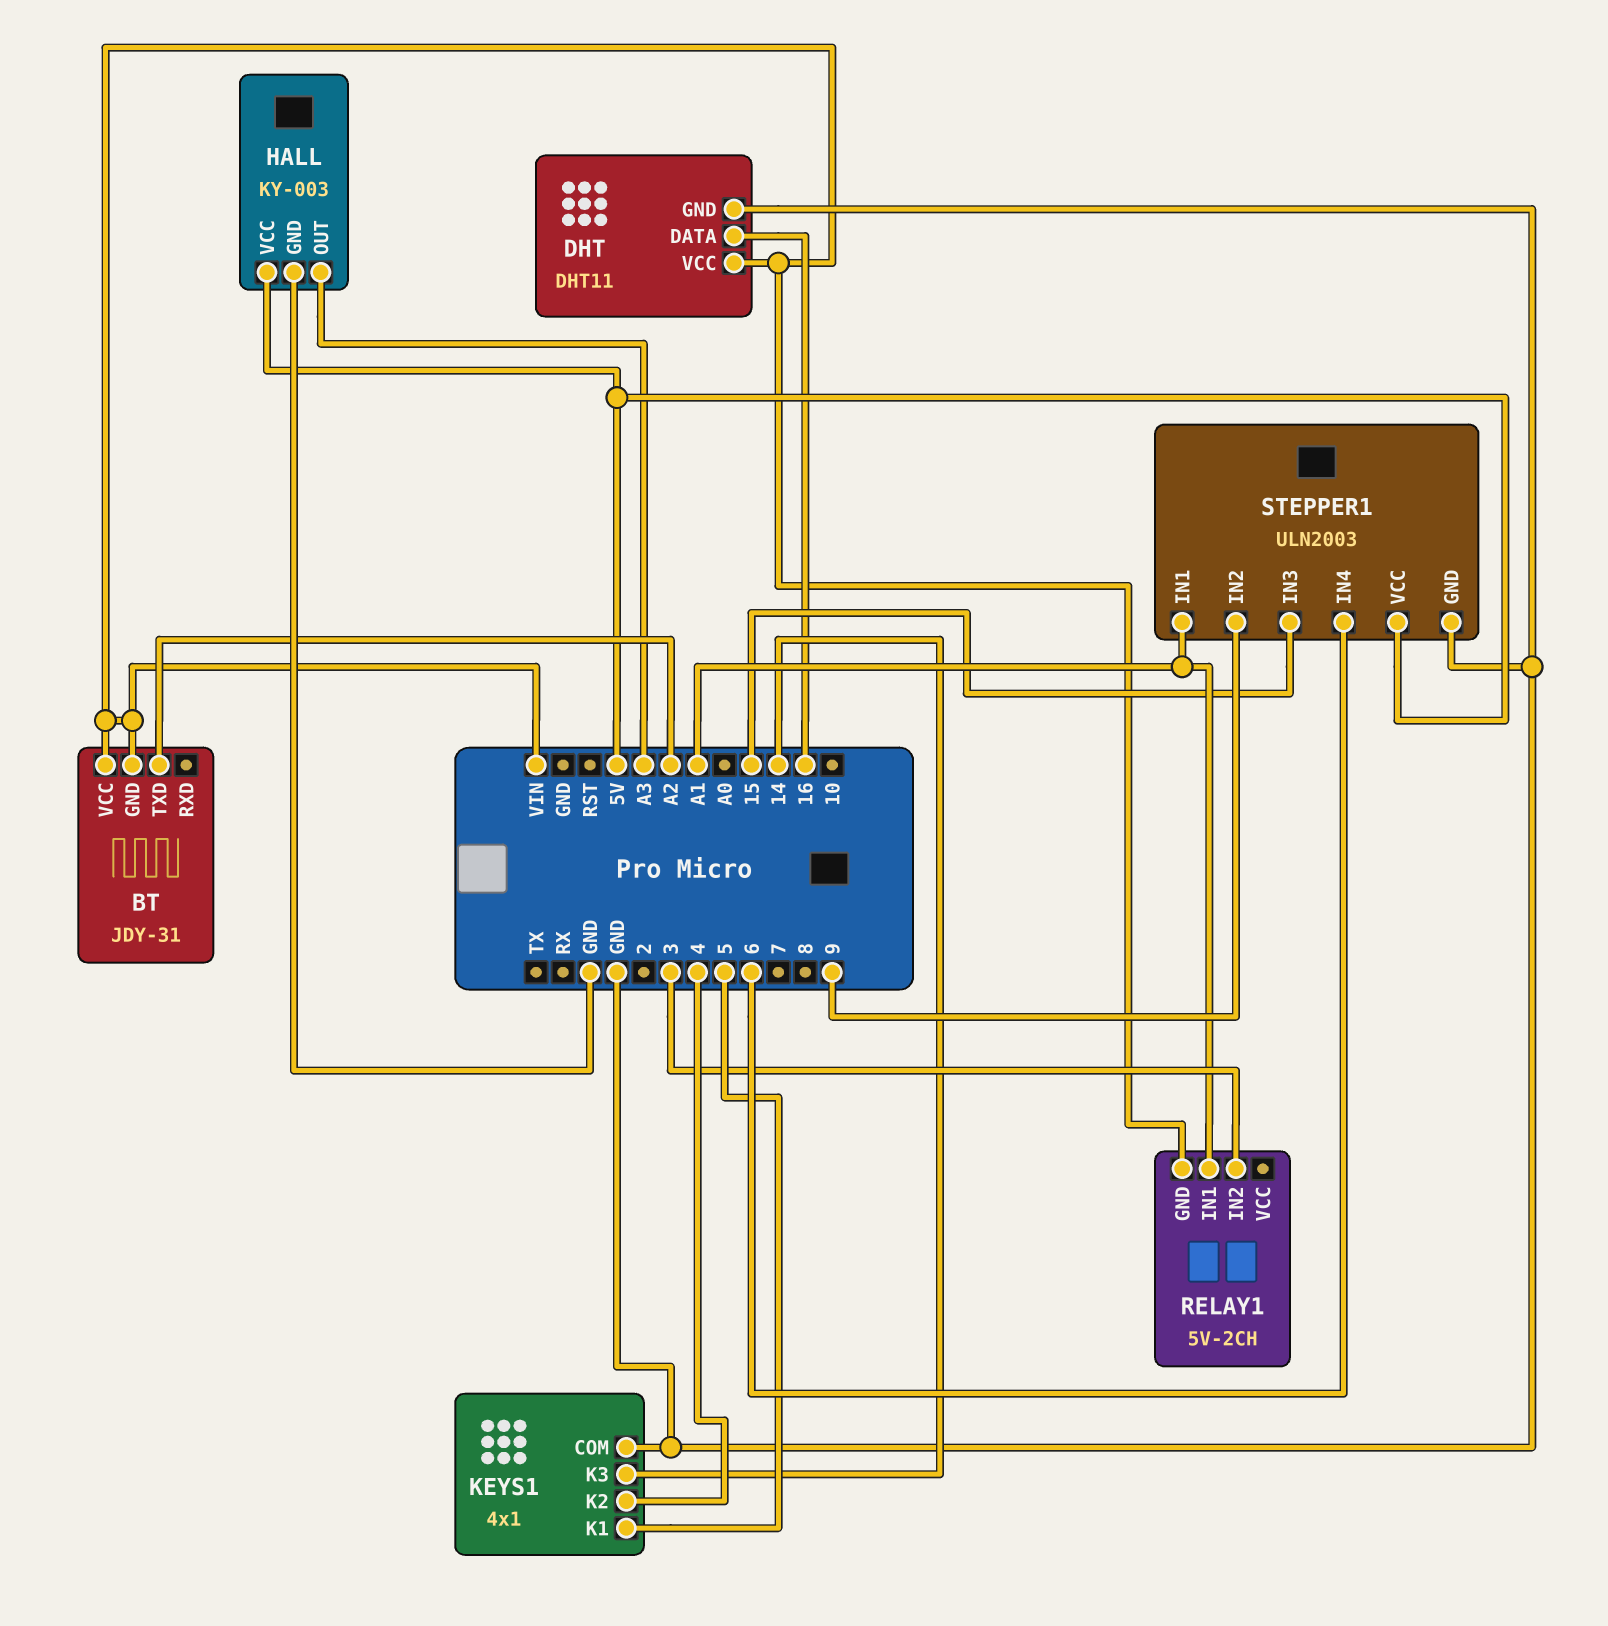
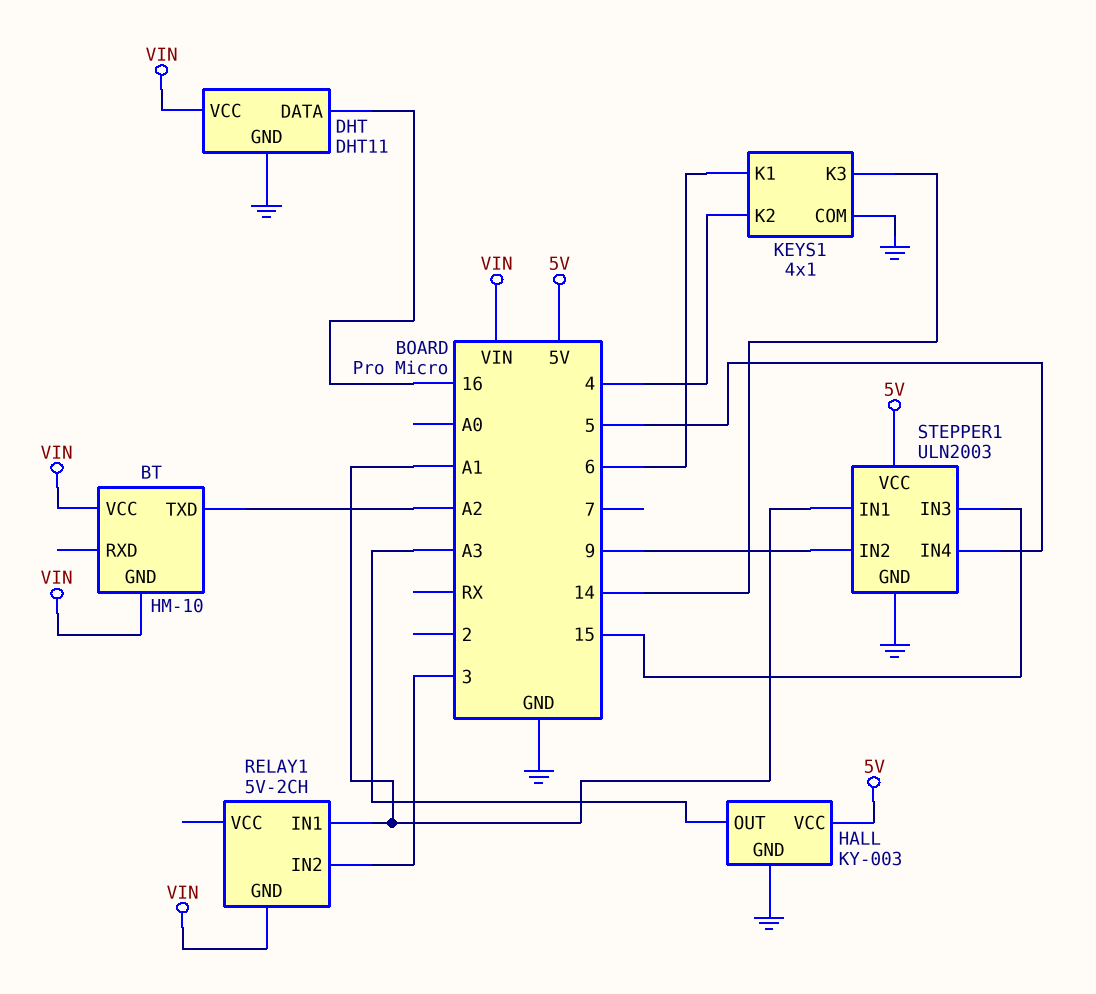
BT: JDY-31 -> HM-10
KEYS1 pin K1: 5 -> 6
STEPPER1 pin IN4: 6 -> 5

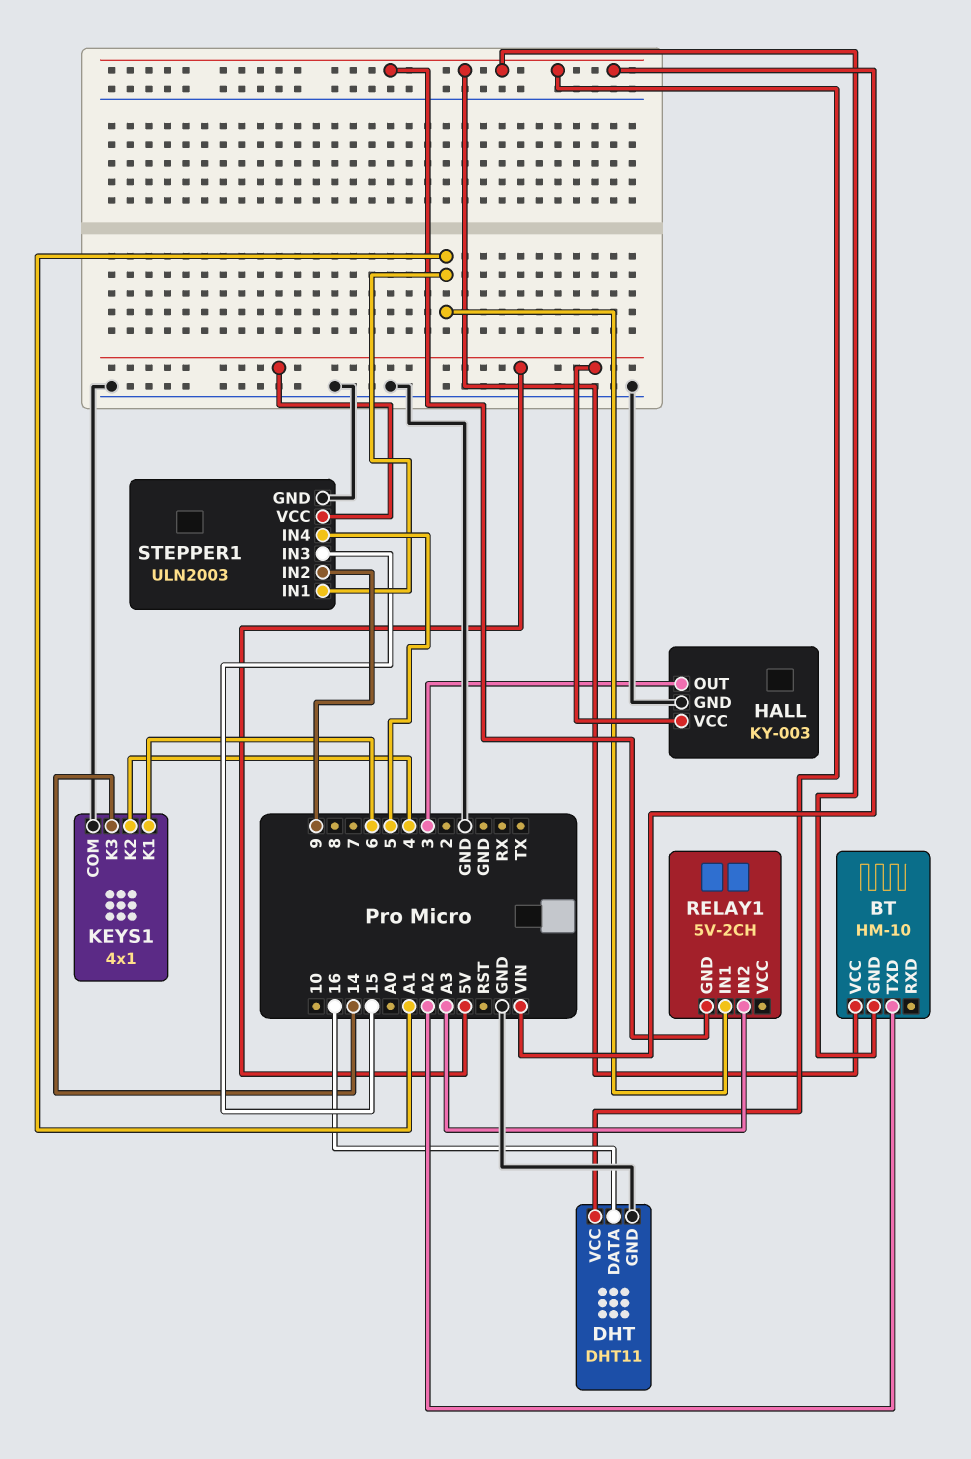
HALL pin OUT: A3 -> 3
RELAY1 pin IN2: 3 -> A3

